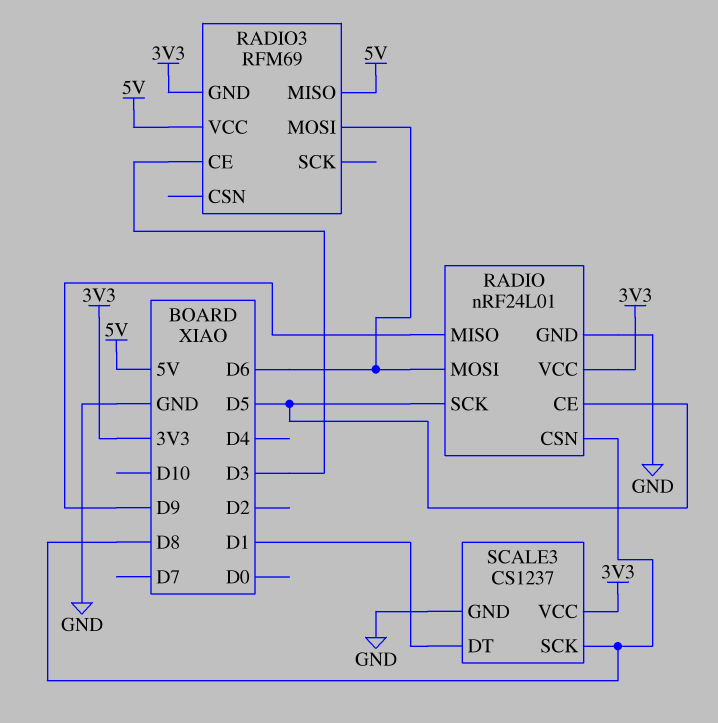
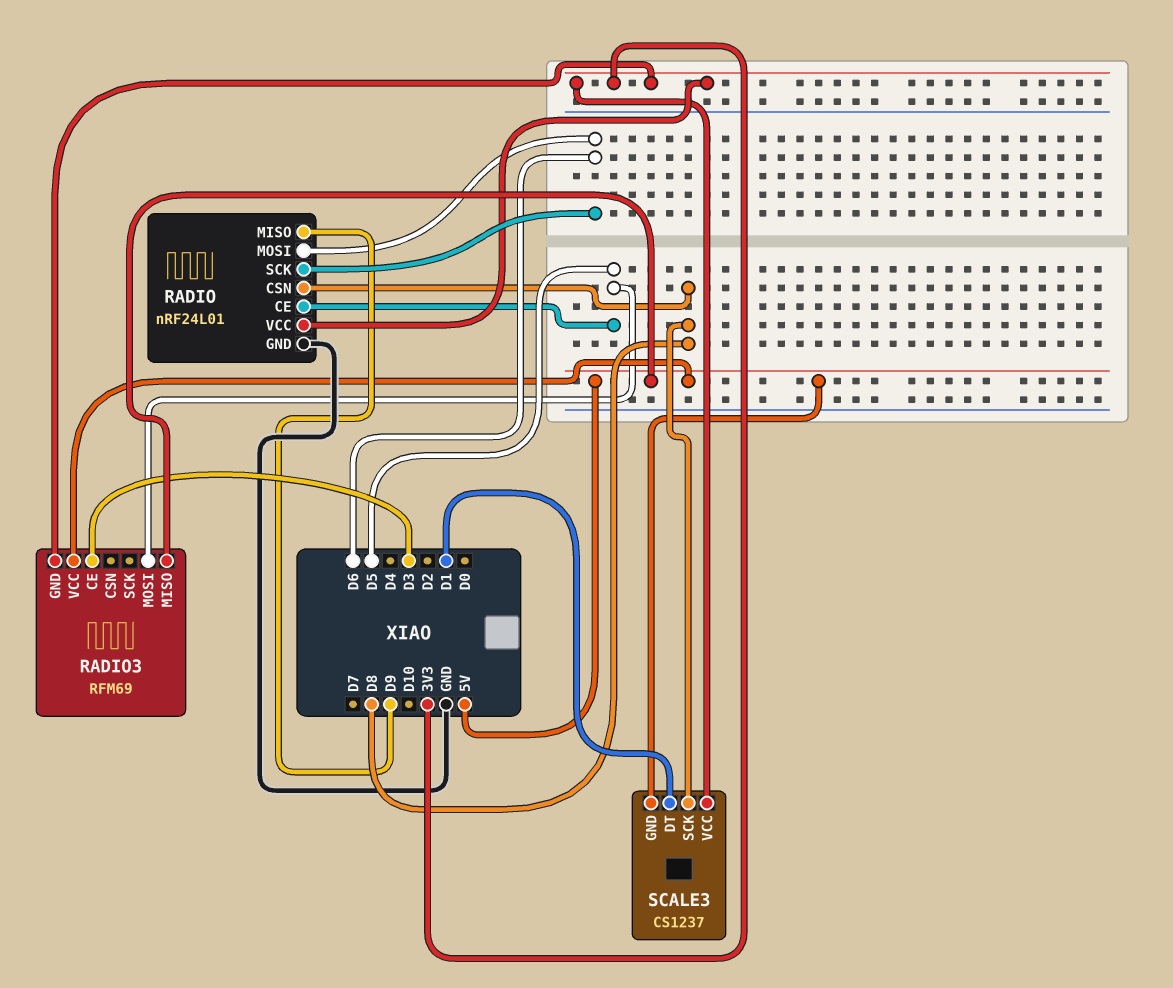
RADIO pin SCK: D5 -> D6
RADIO3 pin MOSI: D6 -> D5
SCALE3 pin GND: GND -> 5V

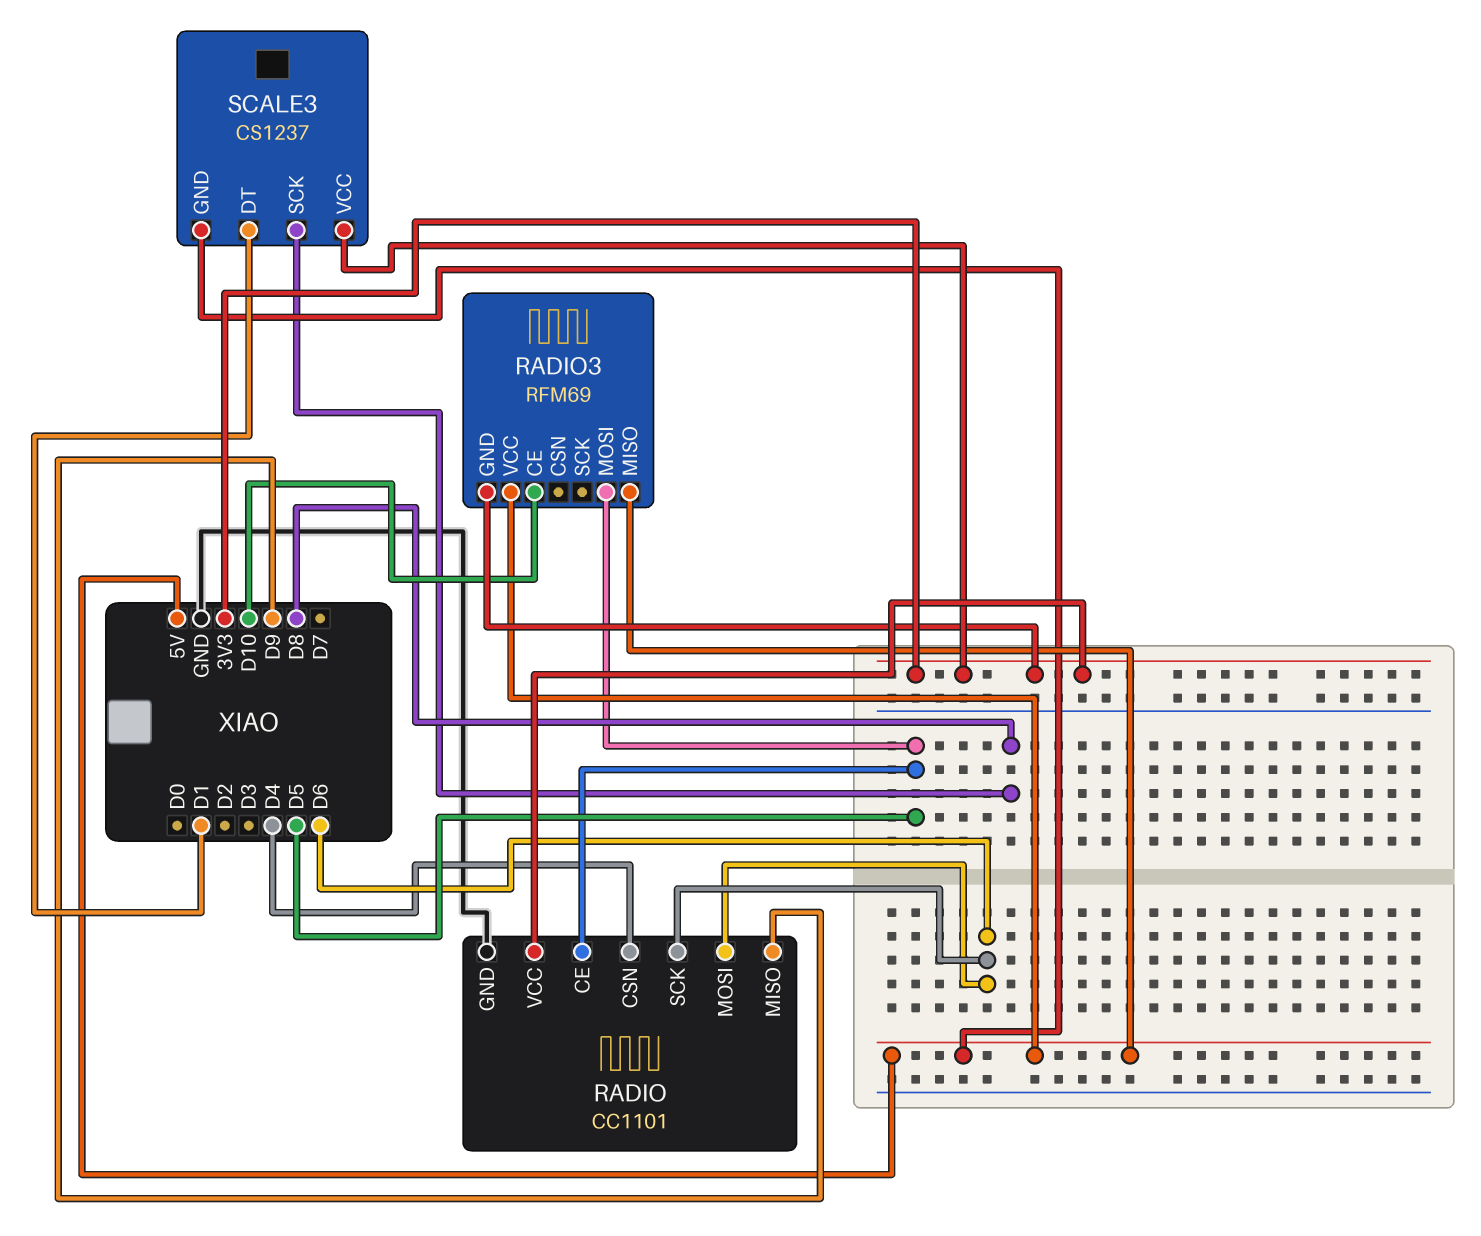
RADIO: nRF24L01 -> CC1101
RADIO pin CSN: D8 -> D4
RADIO3 pin CE: D3 -> D10

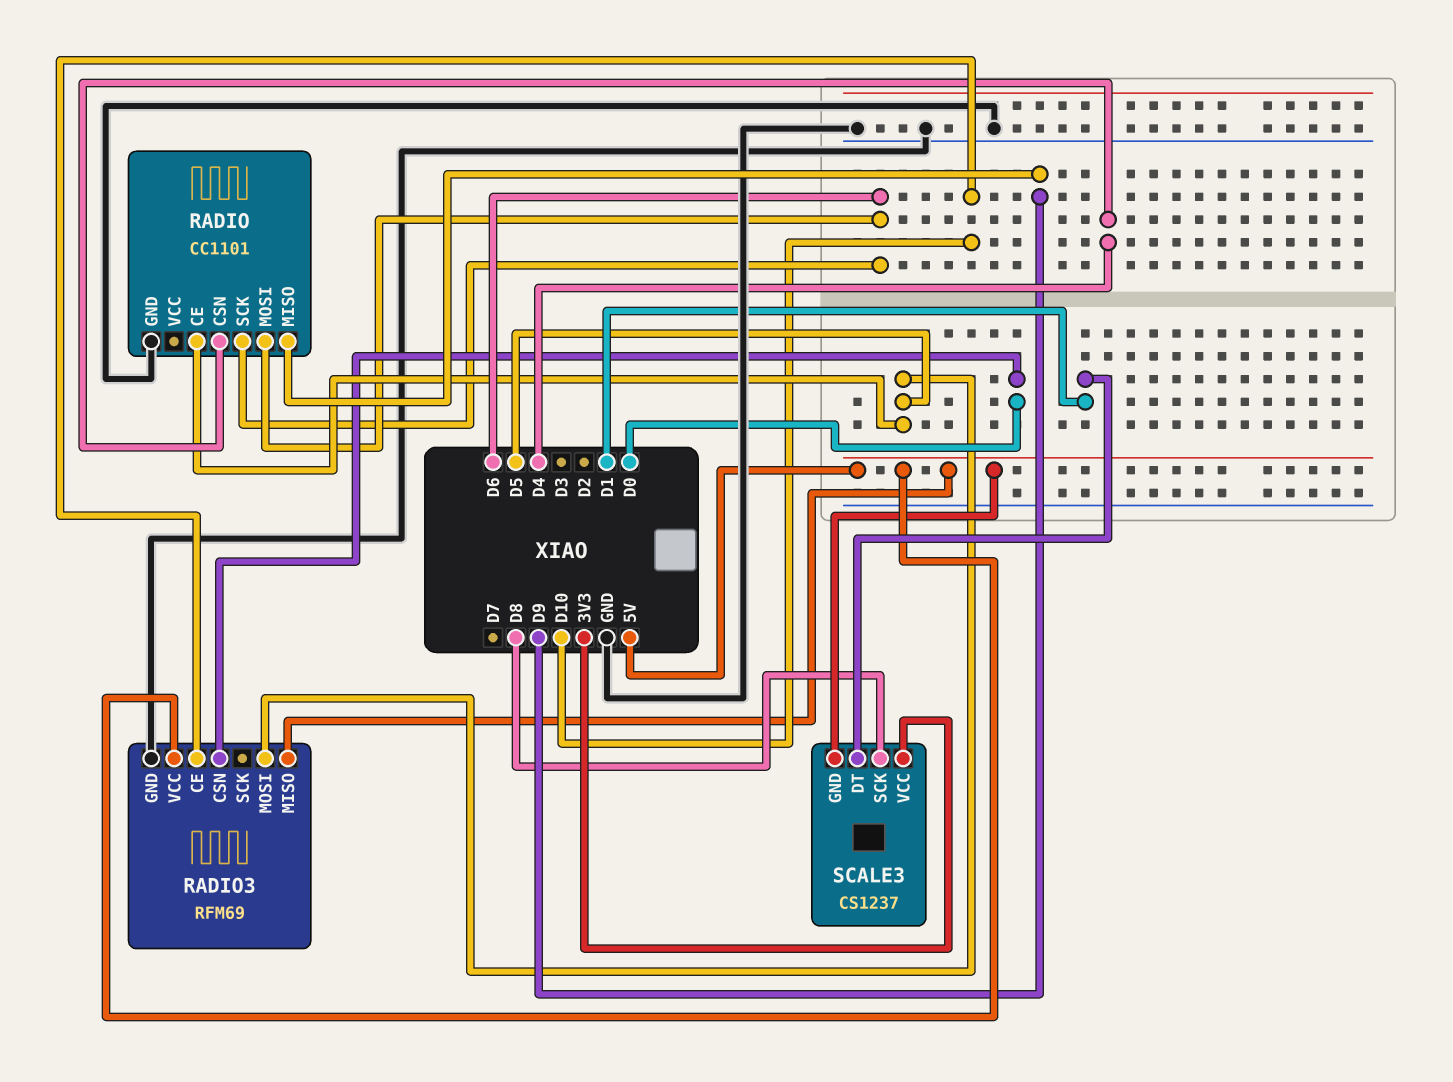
RADIO pin VCC: 3V3 -> none
RADIO3 pin CSN: none -> D0
RADIO3 pin GND: 3V3 -> GND

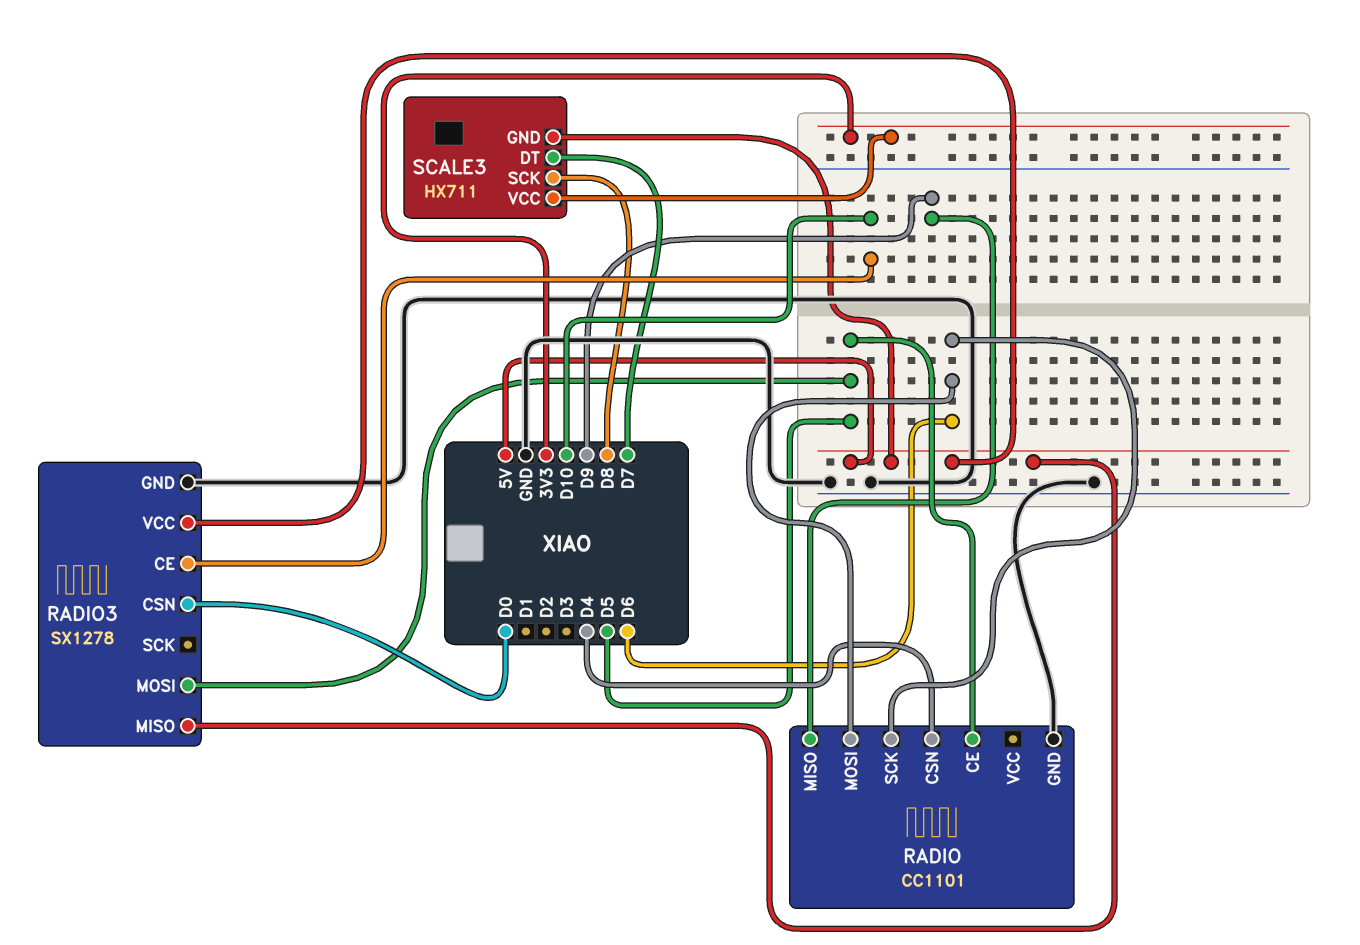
RADIO3: RFM69 -> SX1278
SCALE3: CS1237 -> HX711
SCALE3 pin DT: D1 -> D7

